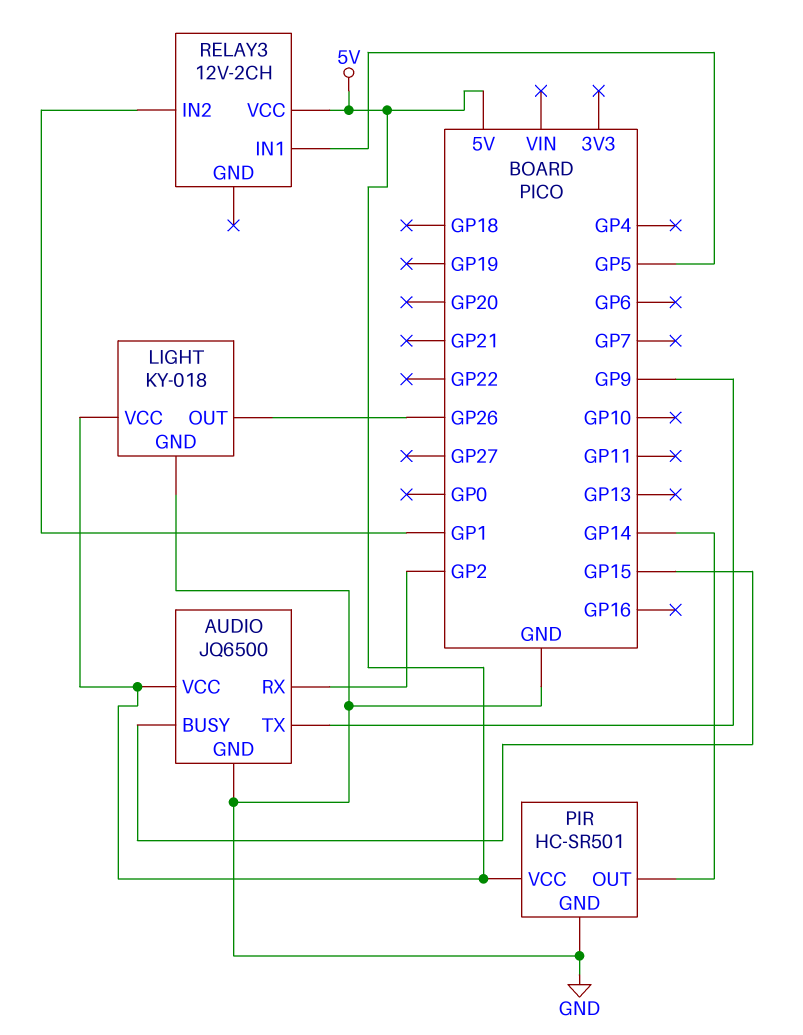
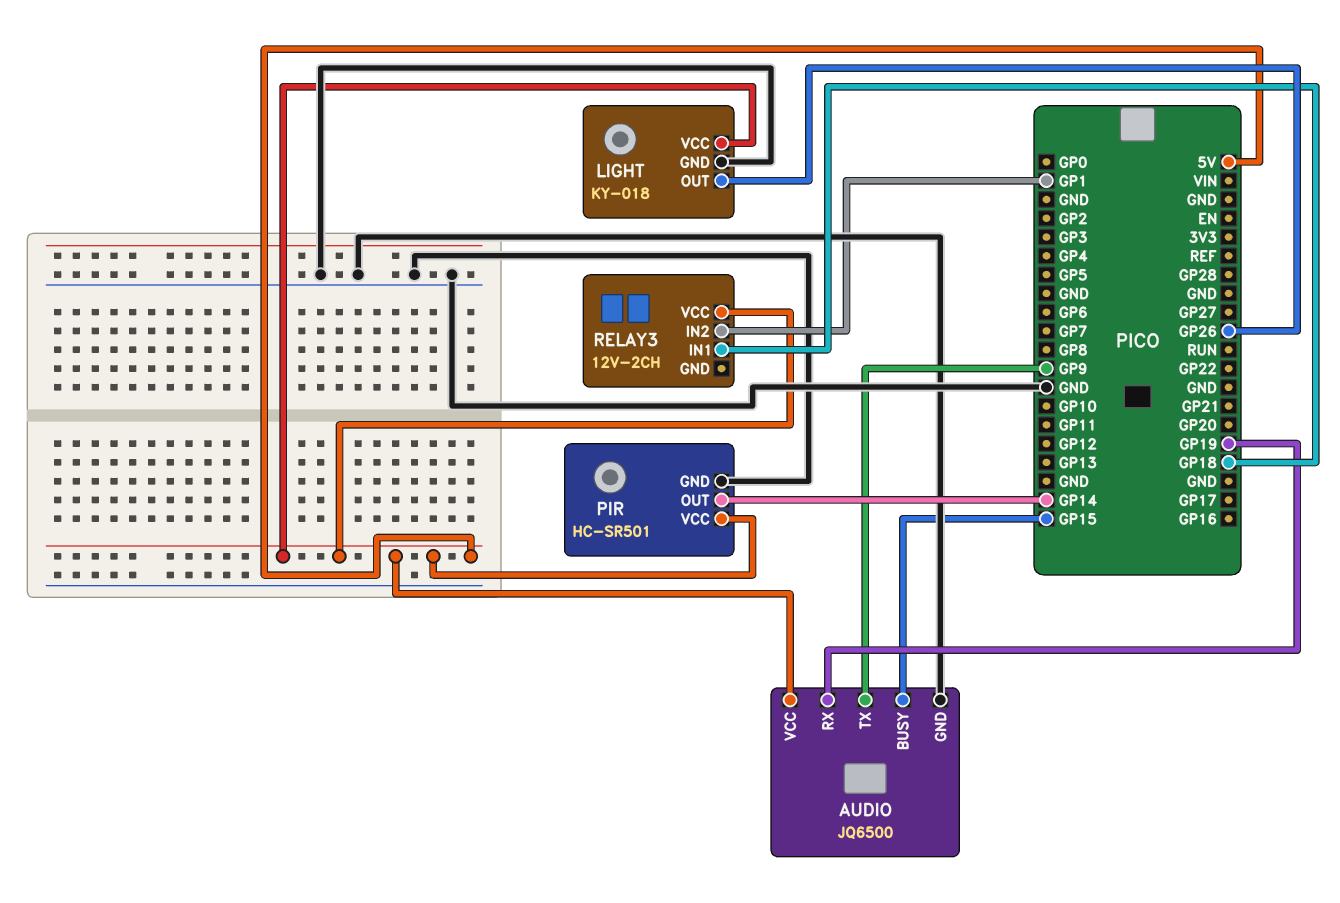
AUDIO pin RX: GP2 -> GP19
RELAY3 pin IN1: GP5 -> GP18

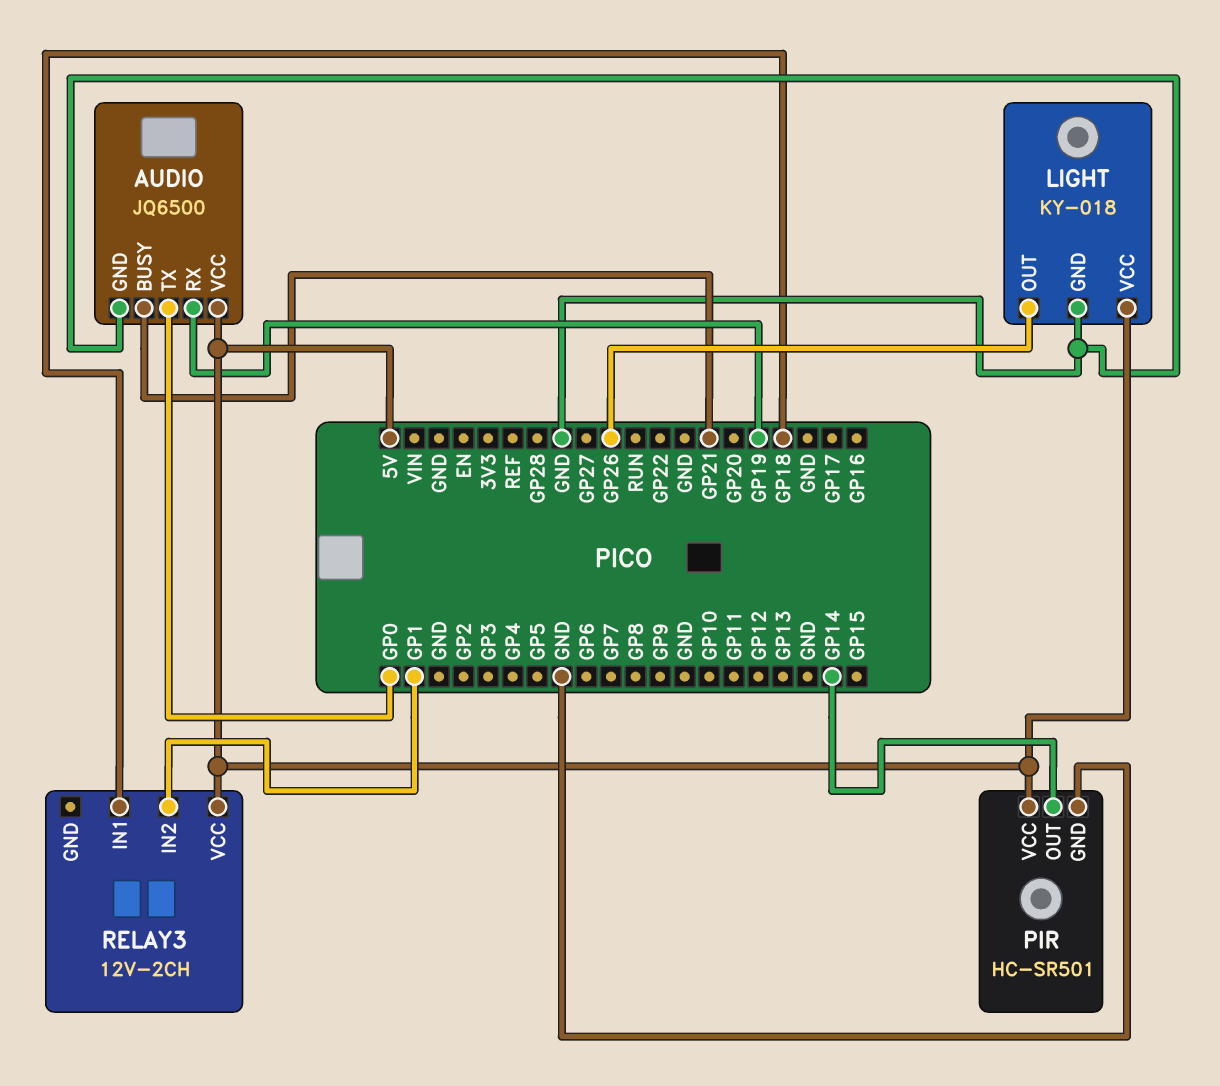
AUDIO pin BUSY: GP15 -> GP21
AUDIO pin TX: GP9 -> GP0

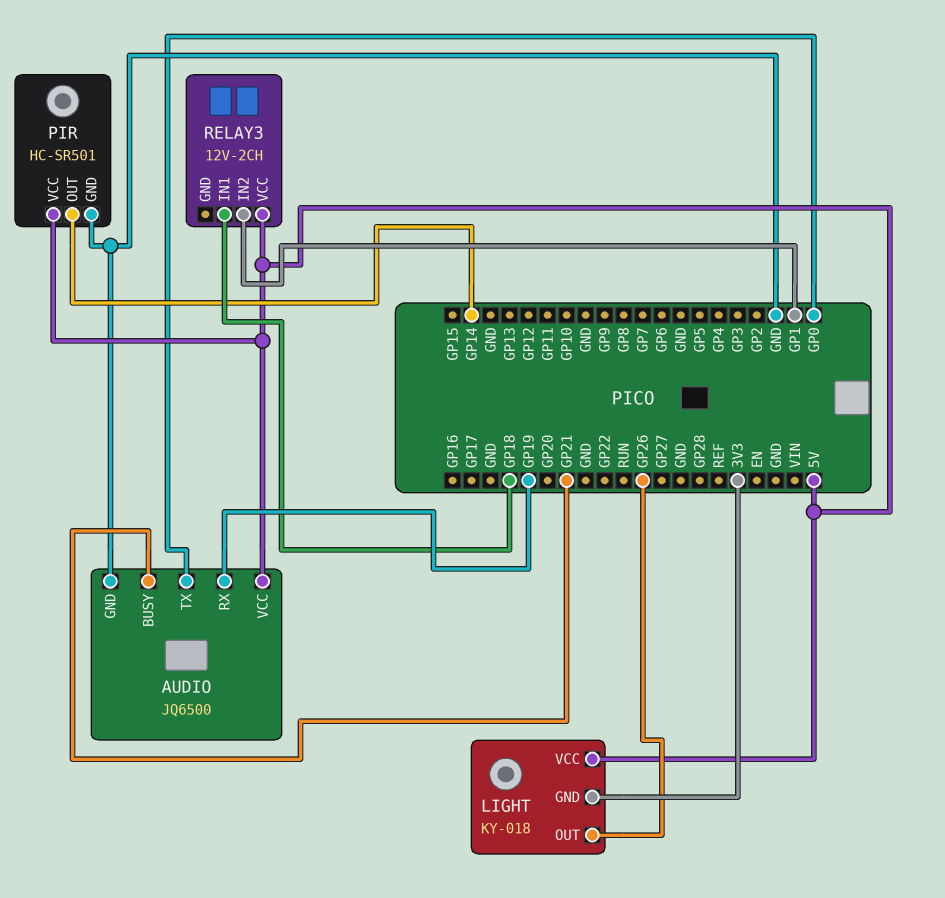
LIGHT pin GND: GND -> 3V3

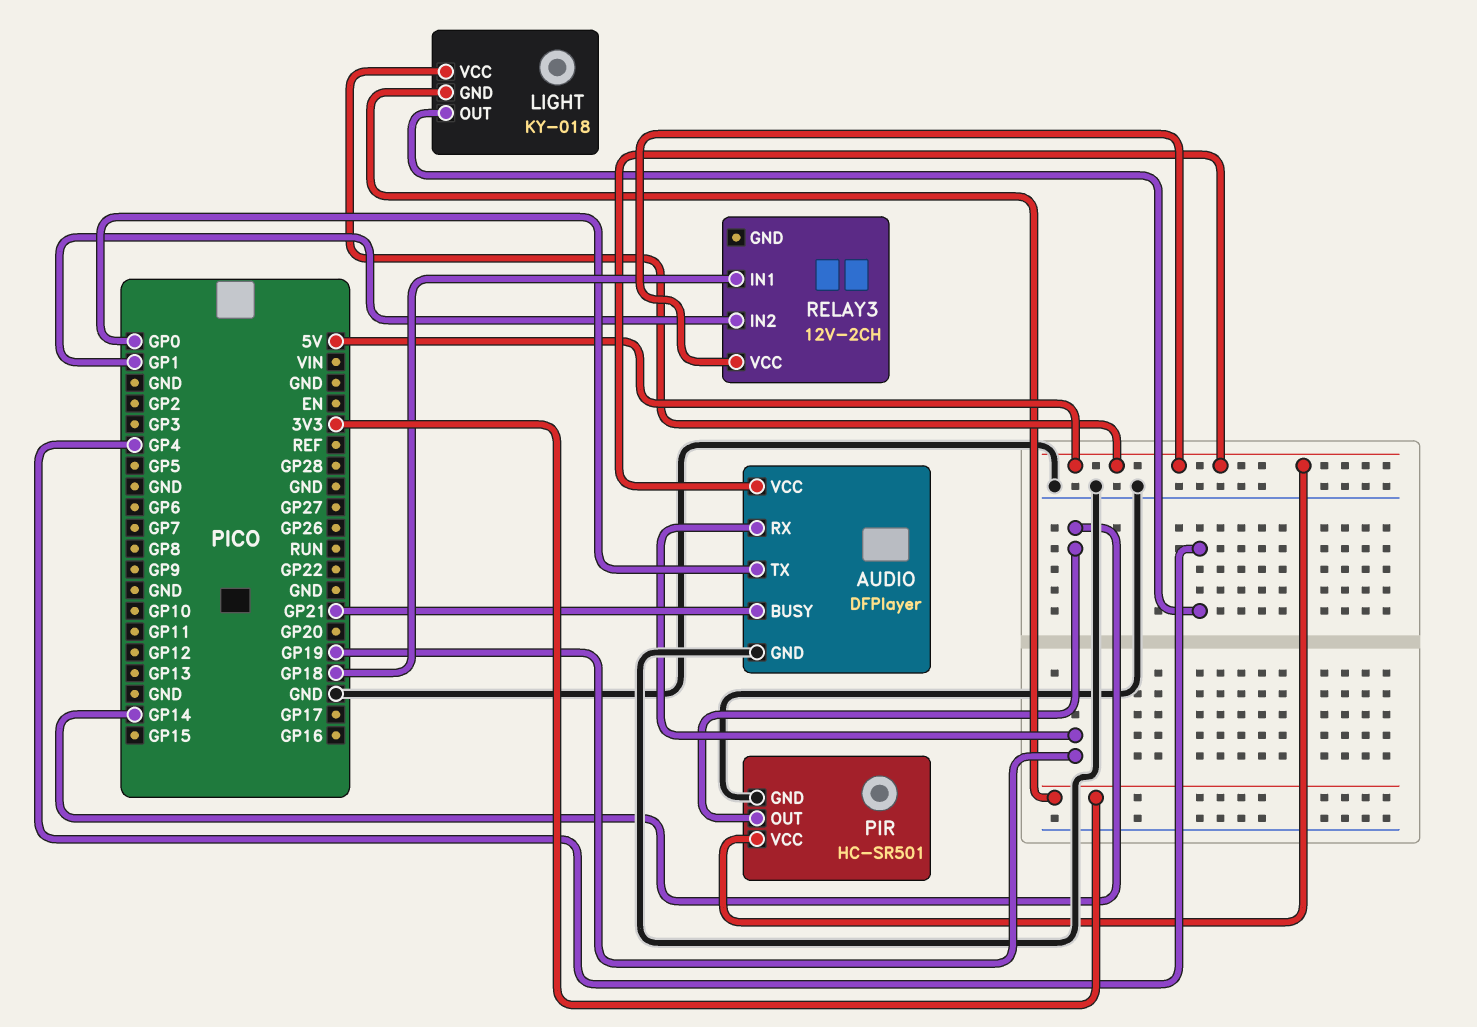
AUDIO: JQ6500 -> DFPlayer
LIGHT pin OUT: GP26 -> GP4

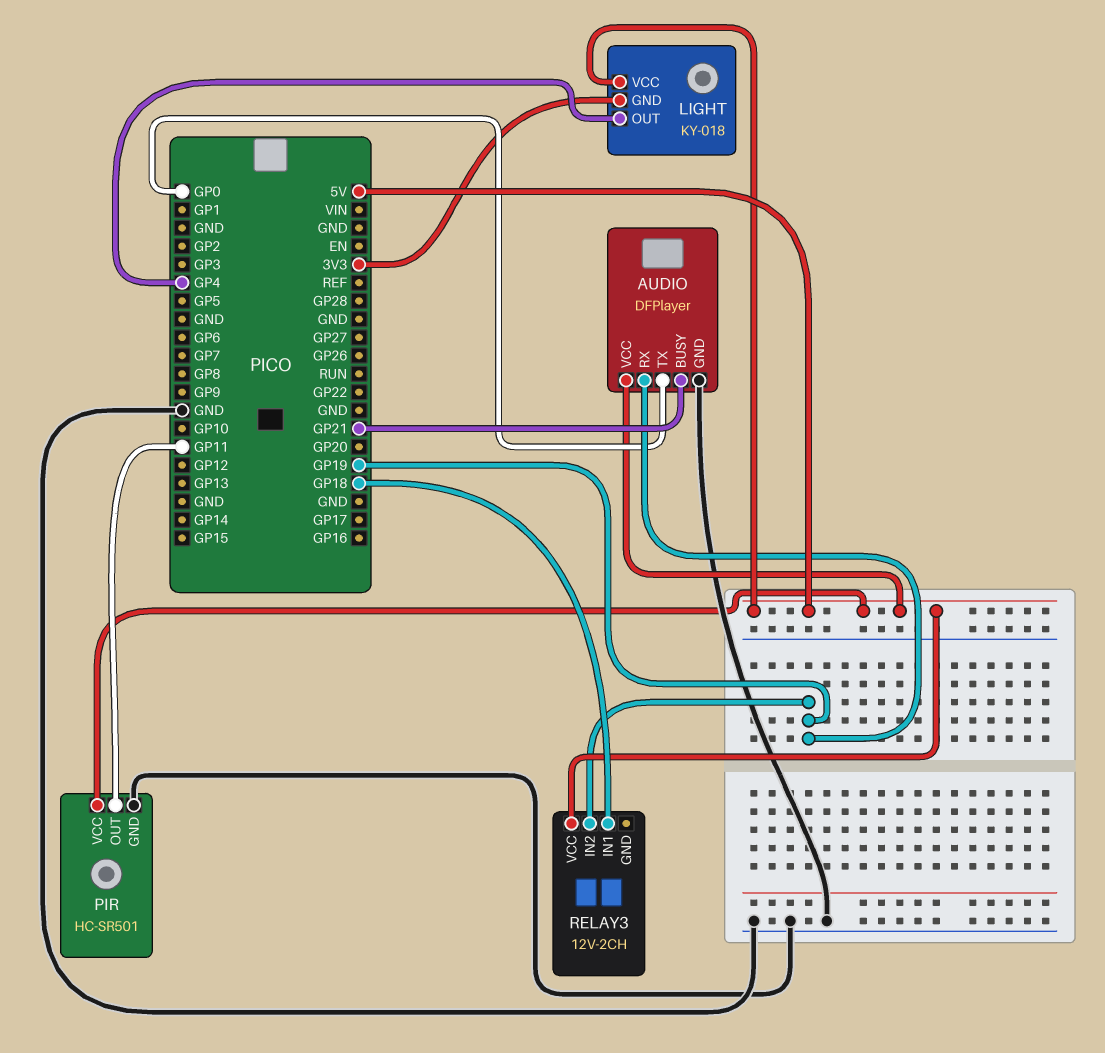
PIR pin OUT: GP14 -> GP11
RELAY3 pin IN2: GP1 -> GP19

